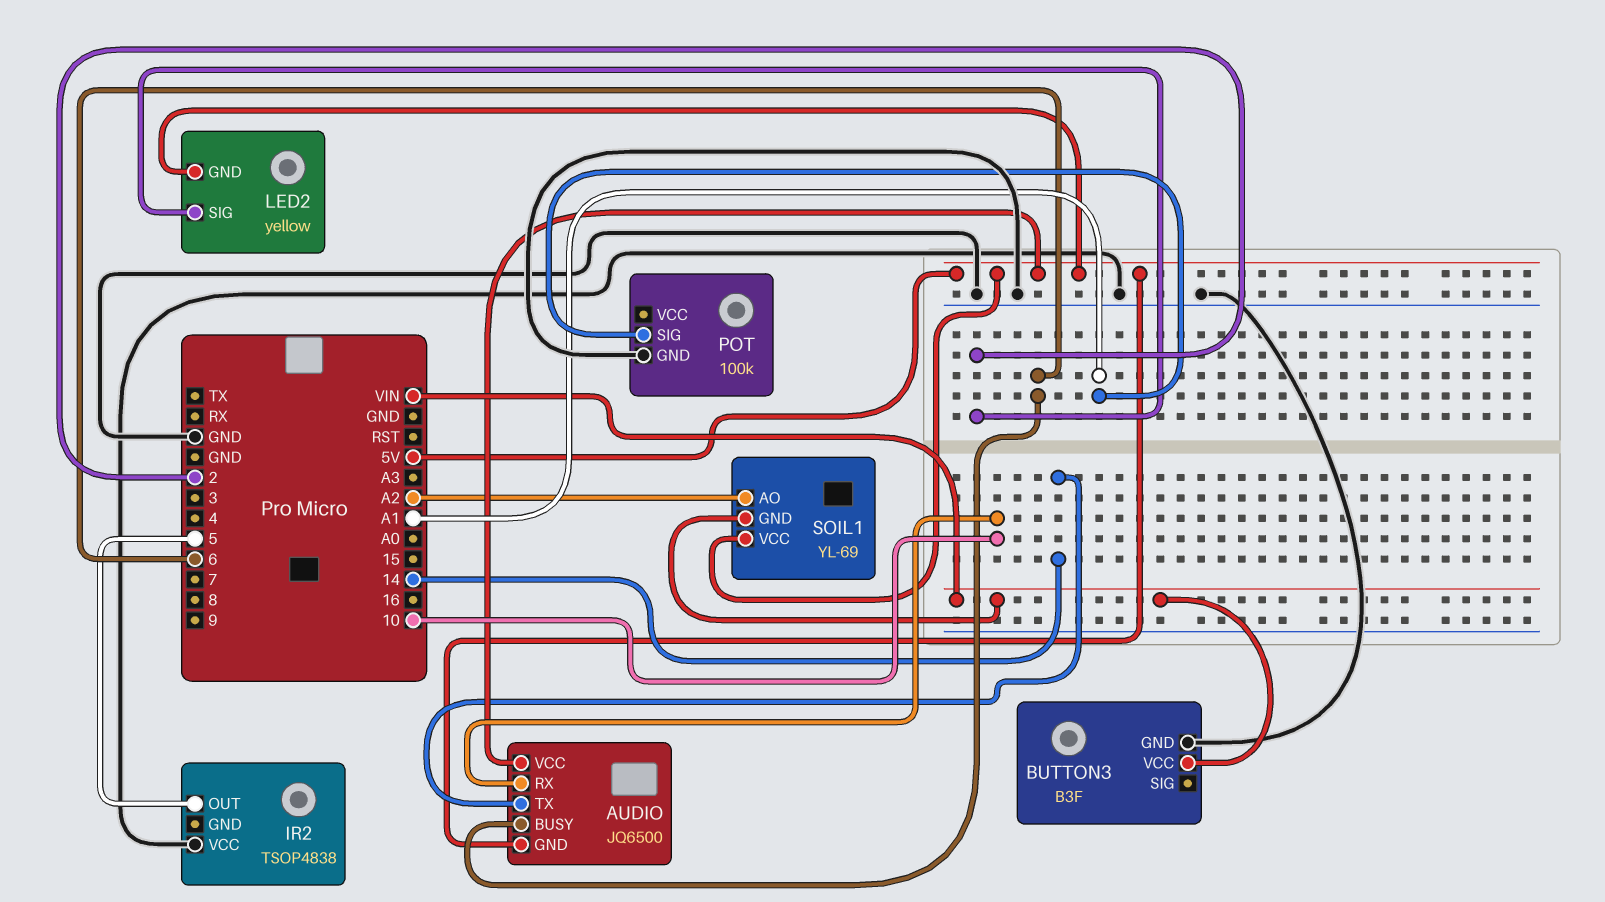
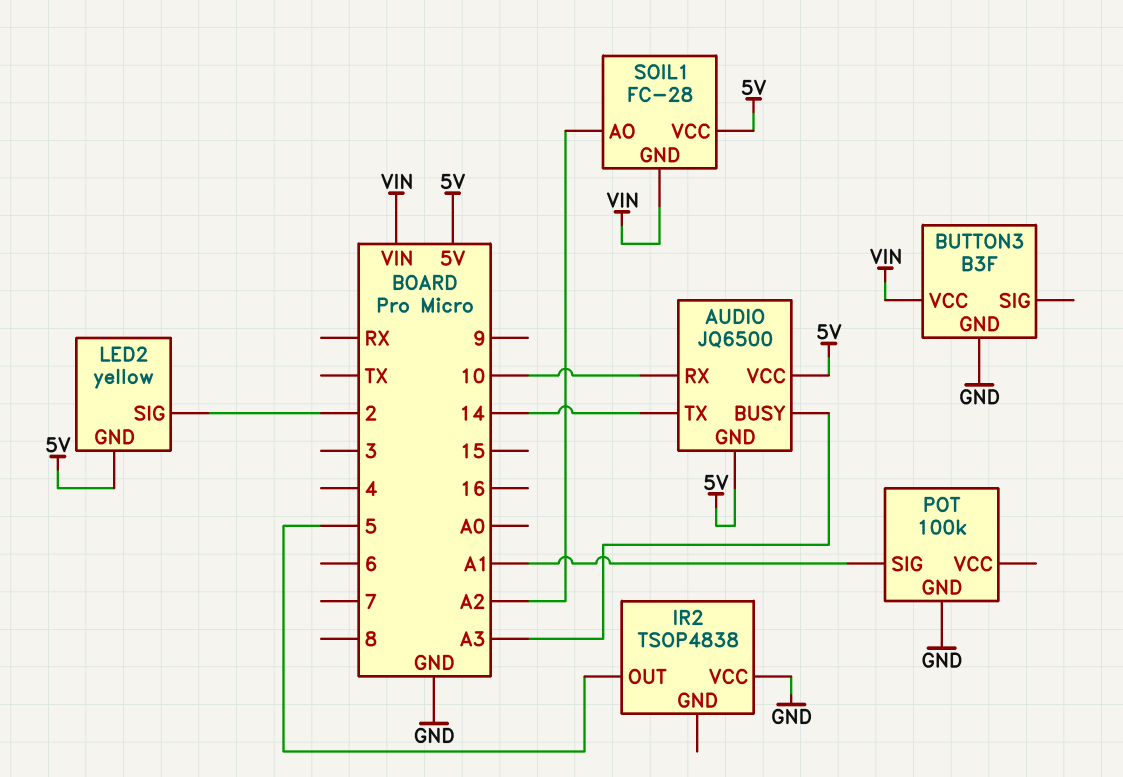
AUDIO pin BUSY: 6 -> A3
SOIL1: YL-69 -> FC-28

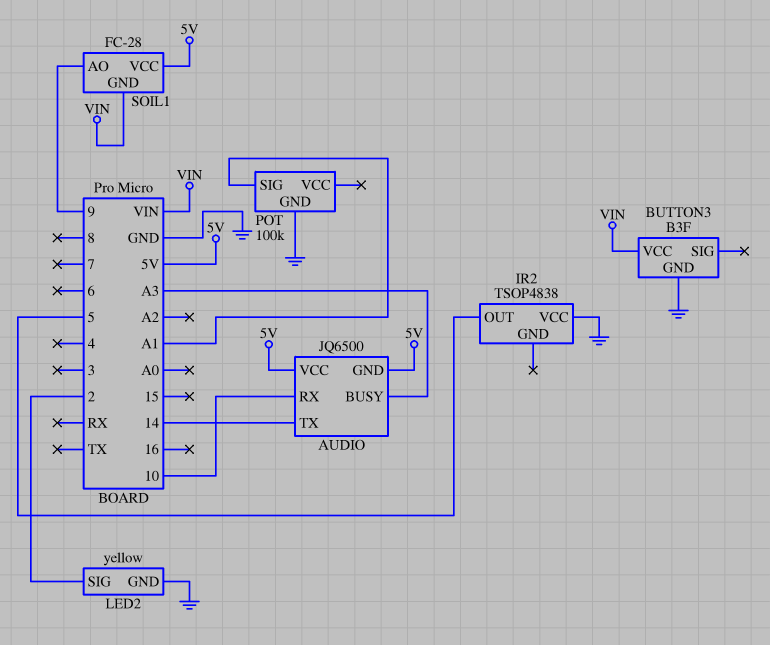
LED2 pin GND: 5V -> GND
SOIL1 pin AO: A2 -> 9

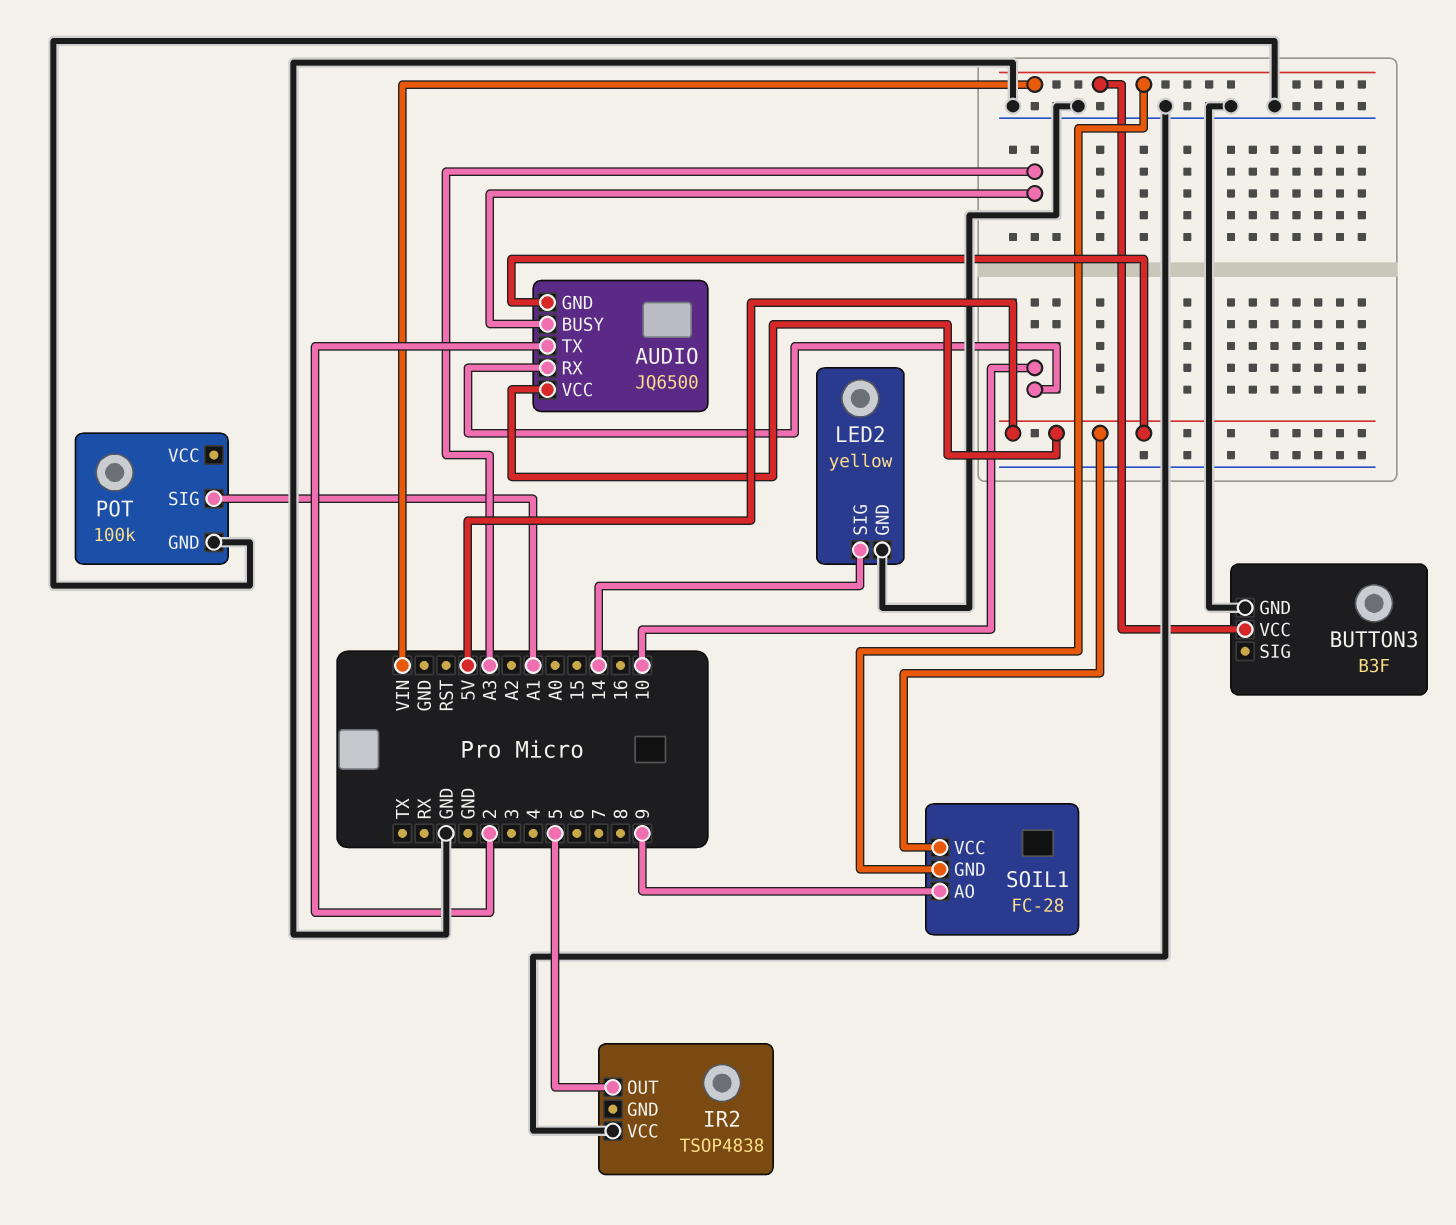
AUDIO pin TX: 14 -> 2
LED2 pin SIG: 2 -> 14

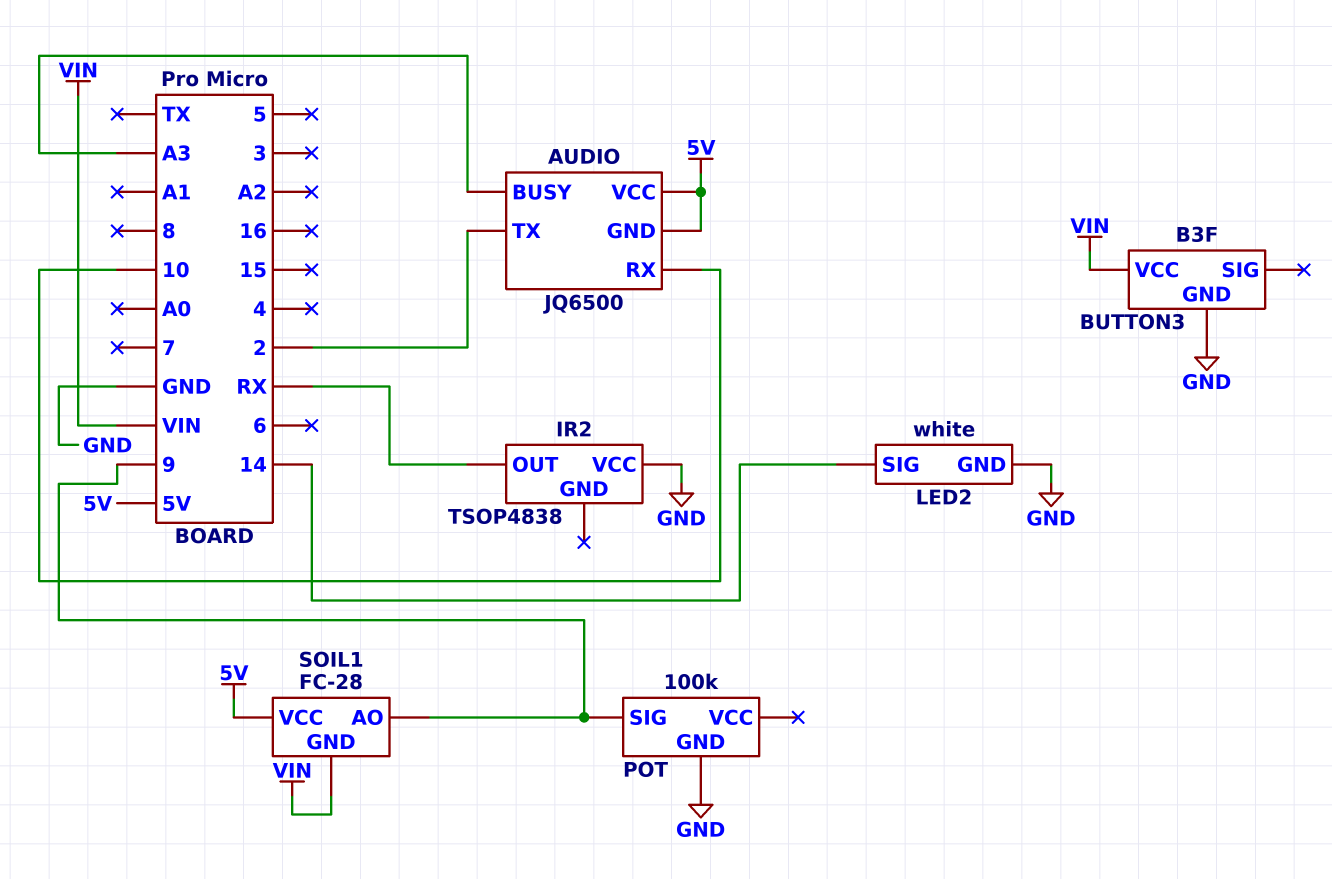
IR2 pin OUT: 5 -> RX
LED2: yellow -> white
POT pin SIG: A1 -> 9

